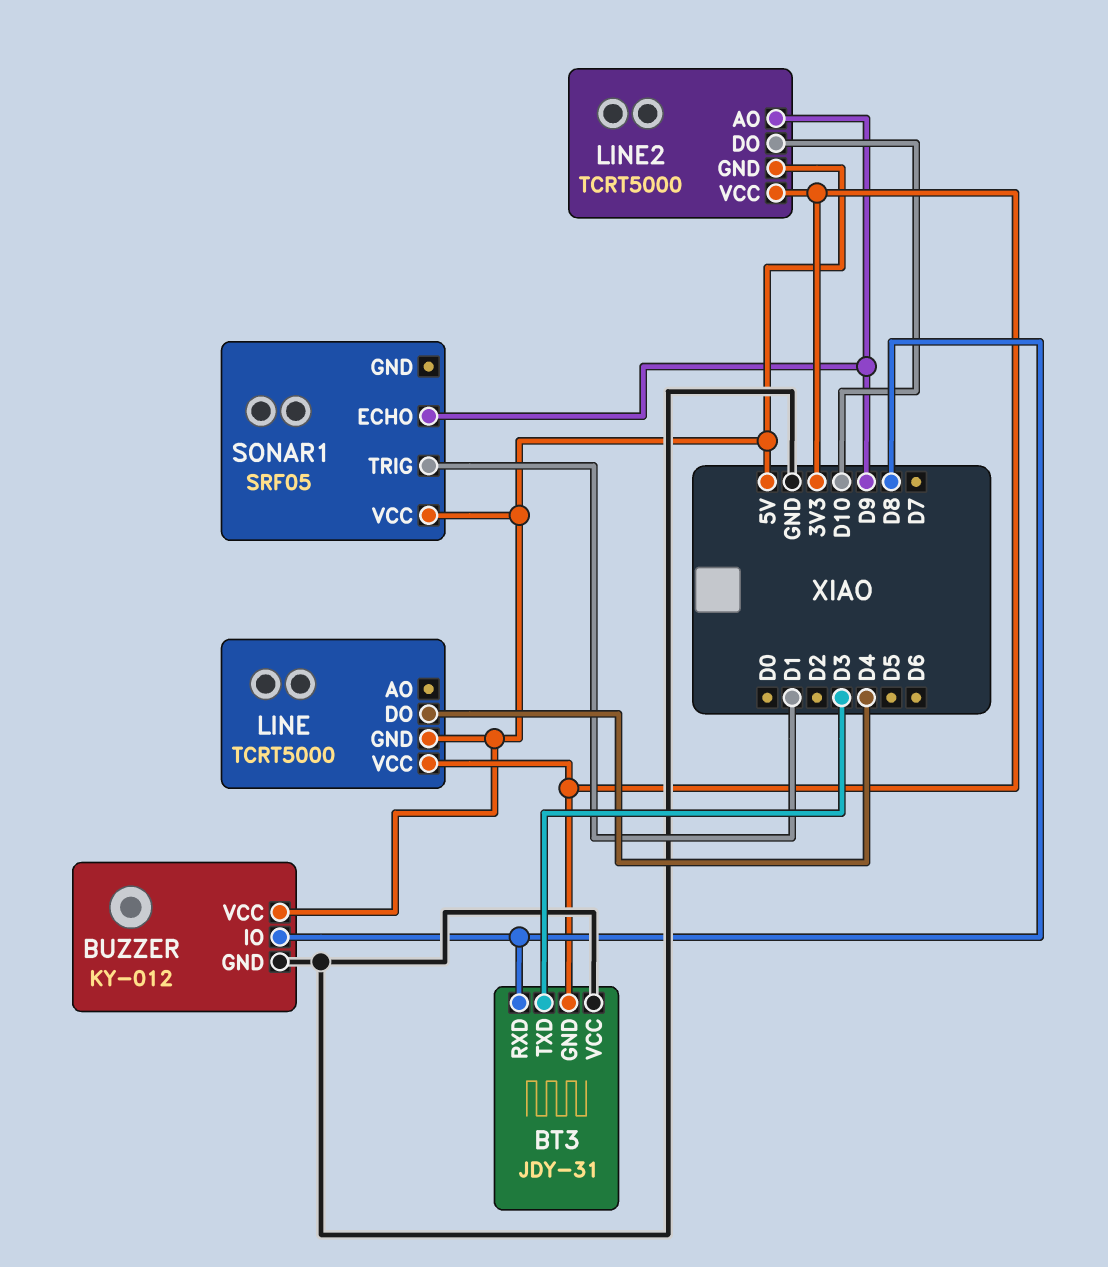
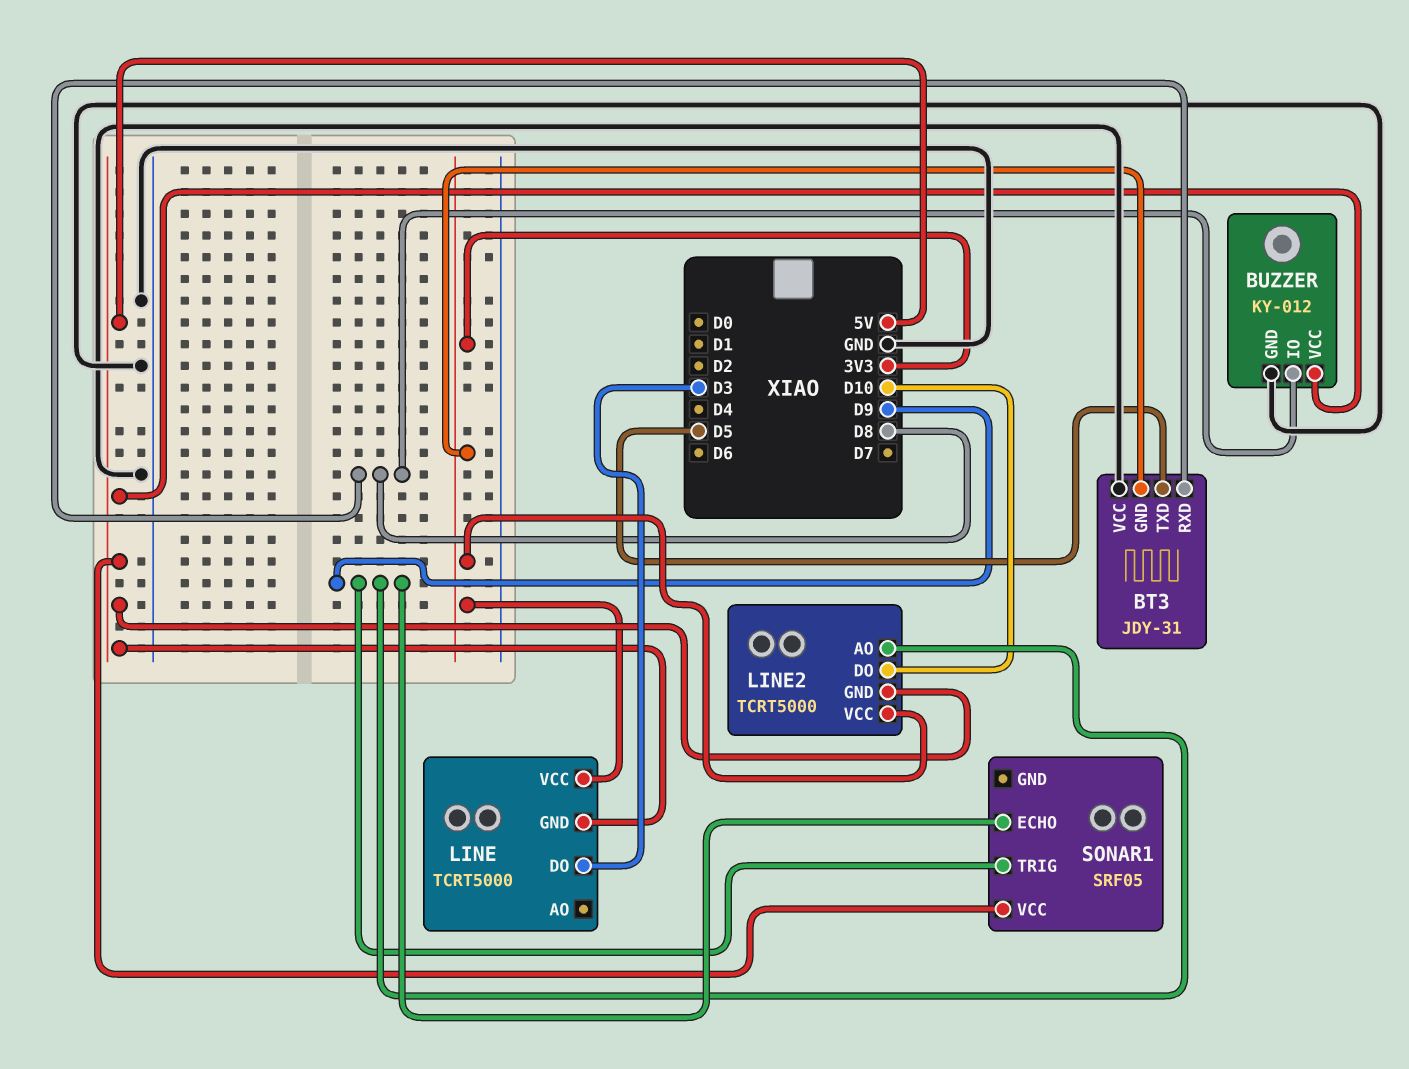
BT3 pin TXD: D3 -> D5
LINE pin DO: D4 -> D3
SONAR1 pin TRIG: D1 -> D9

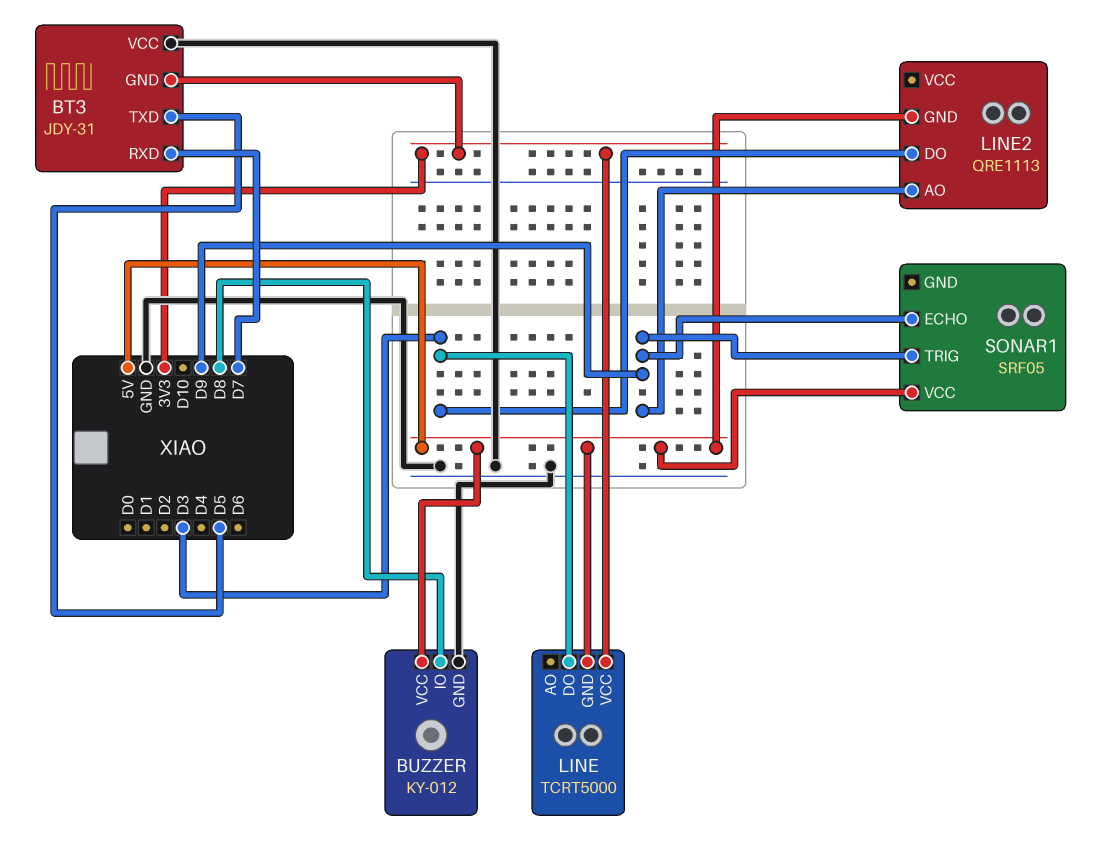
BT3 pin RXD: D8 -> D7
LINE2: TCRT5000 -> QRE1113
LINE2 pin DO: D10 -> D3
LINE2 pin VCC: 3V3 -> none

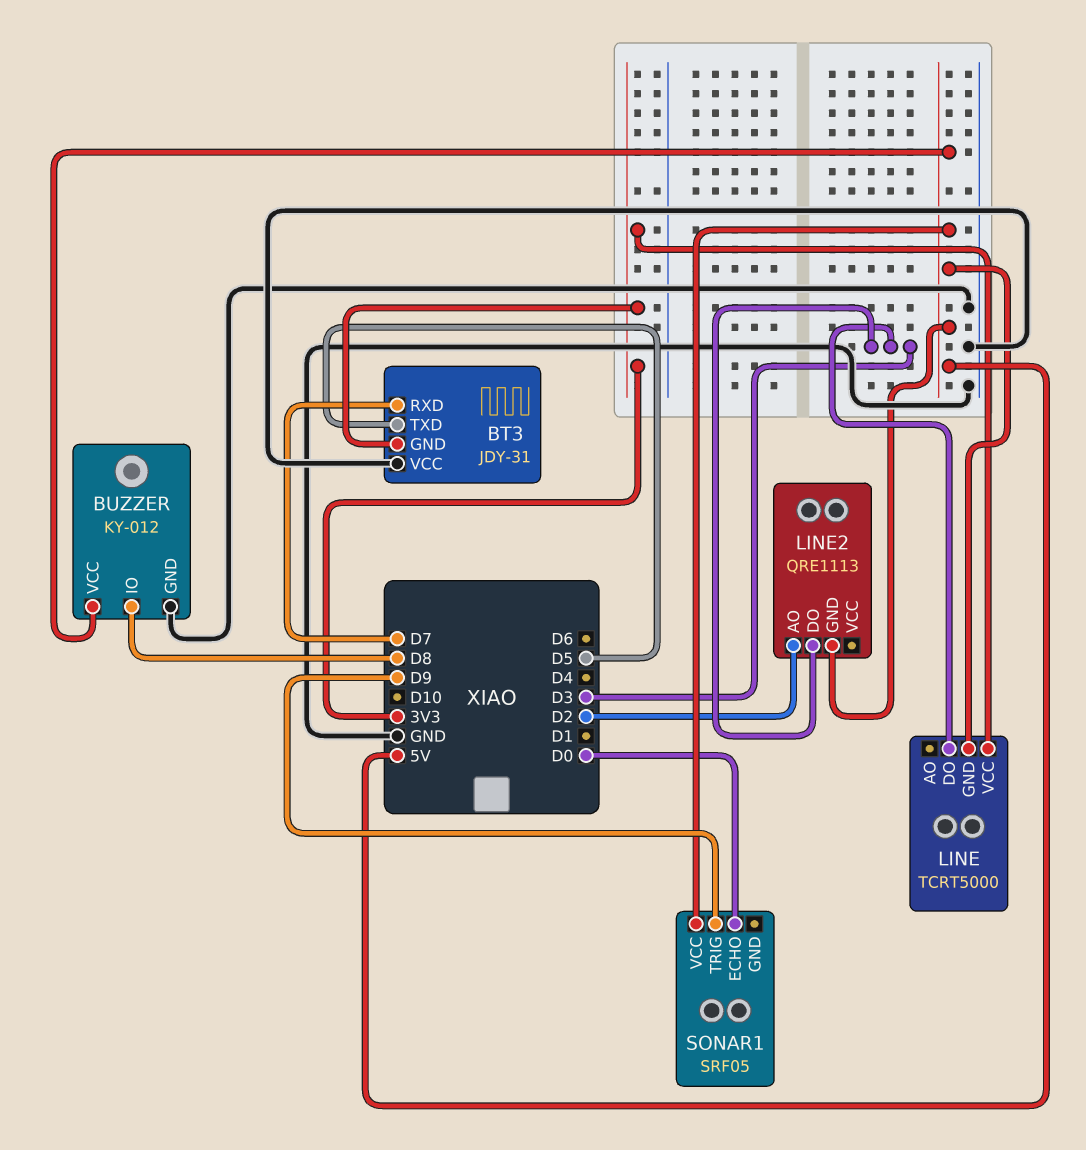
LINE2 pin AO: D9 -> D2
SONAR1 pin ECHO: D9 -> D0

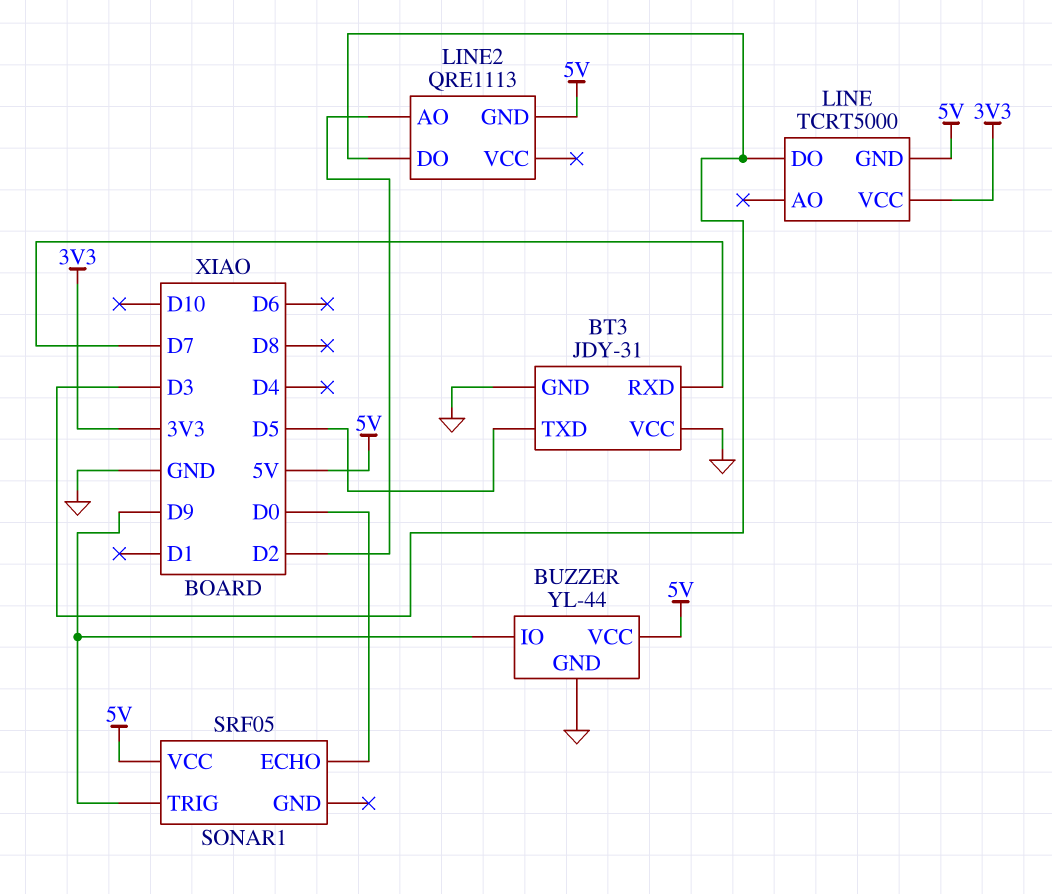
BT3 pin GND: 3V3 -> GND
BUZZER: KY-012 -> YL-44
BUZZER pin IO: D8 -> D9

